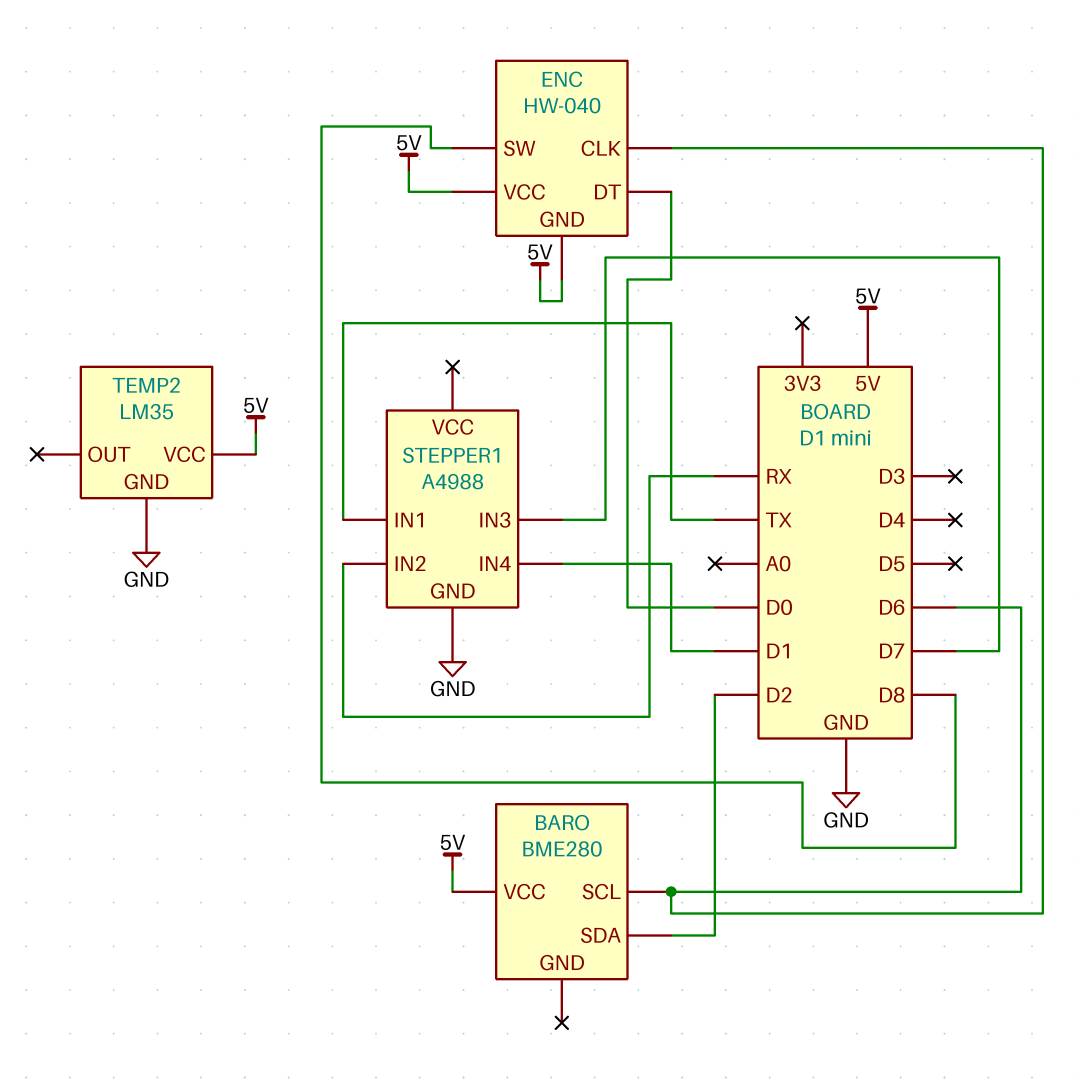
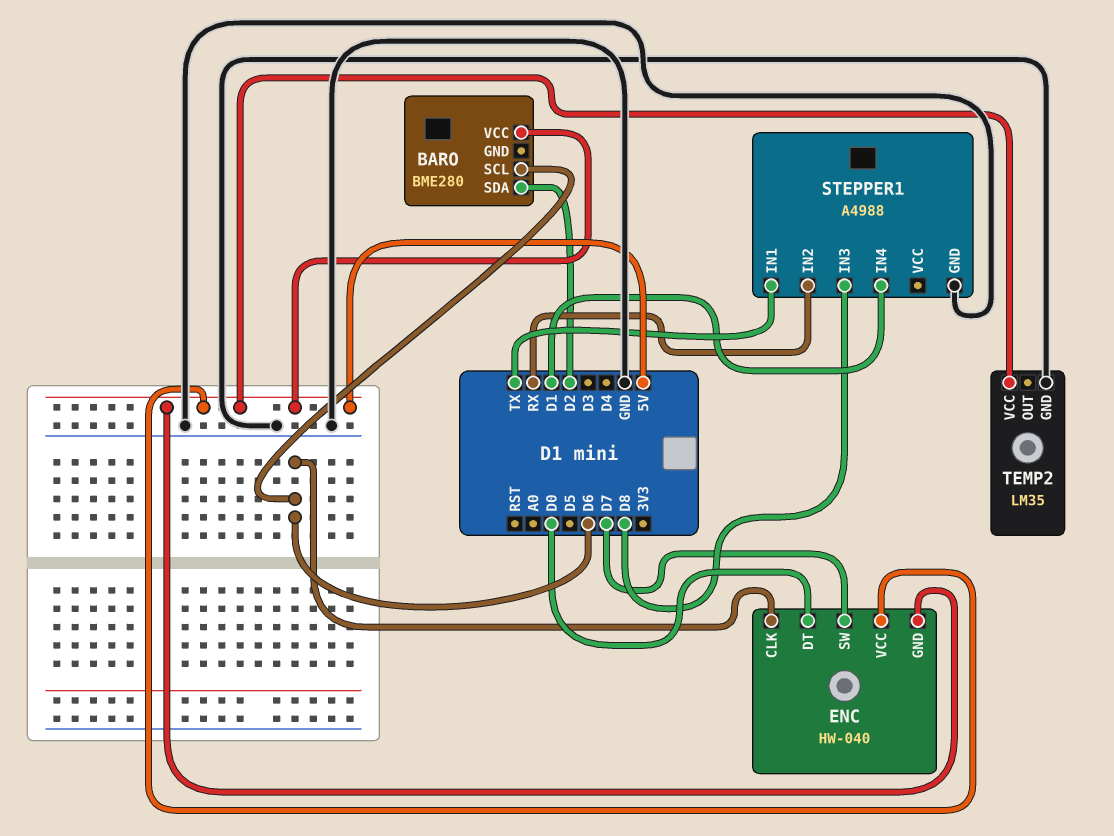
ENC pin SW: D8 -> D7
STEPPER1 pin IN3: D7 -> D8

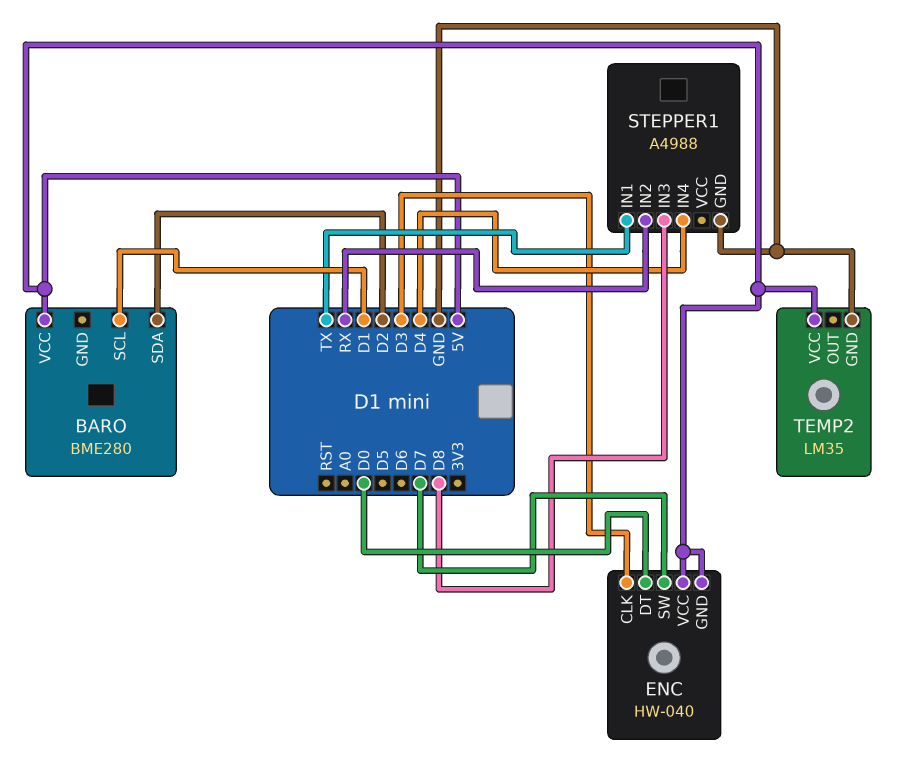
BARO pin SCL: D6 -> D1
ENC pin CLK: D6 -> D3
STEPPER1 pin IN4: D1 -> D4

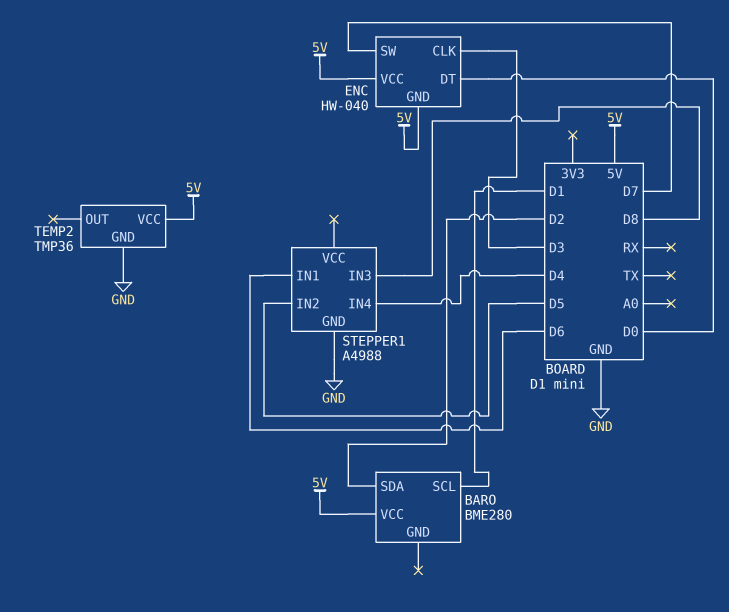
STEPPER1 pin IN1: TX -> D6
STEPPER1 pin IN2: RX -> D5
TEMP2: LM35 -> TMP36

